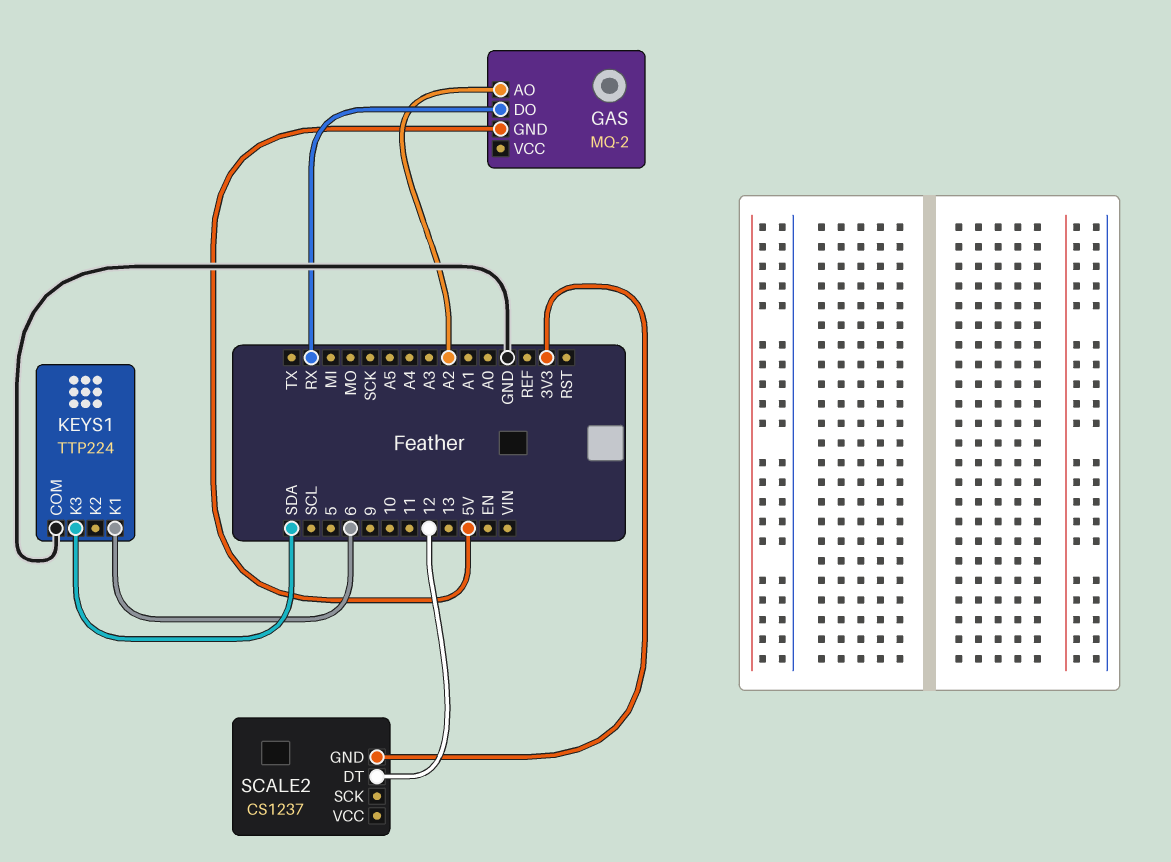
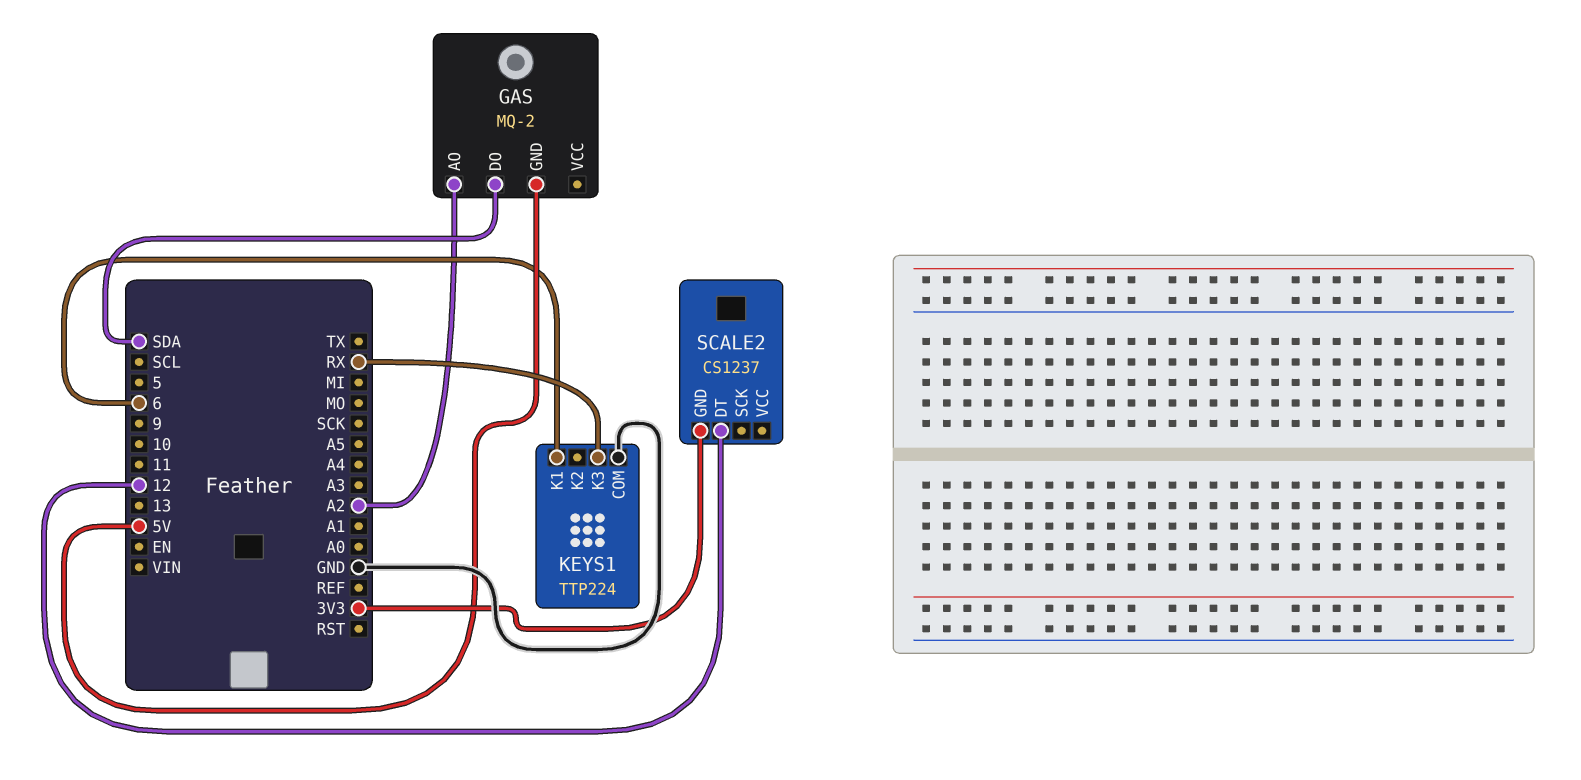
GAS pin DO: RX -> SDA
KEYS1 pin K3: SDA -> RX

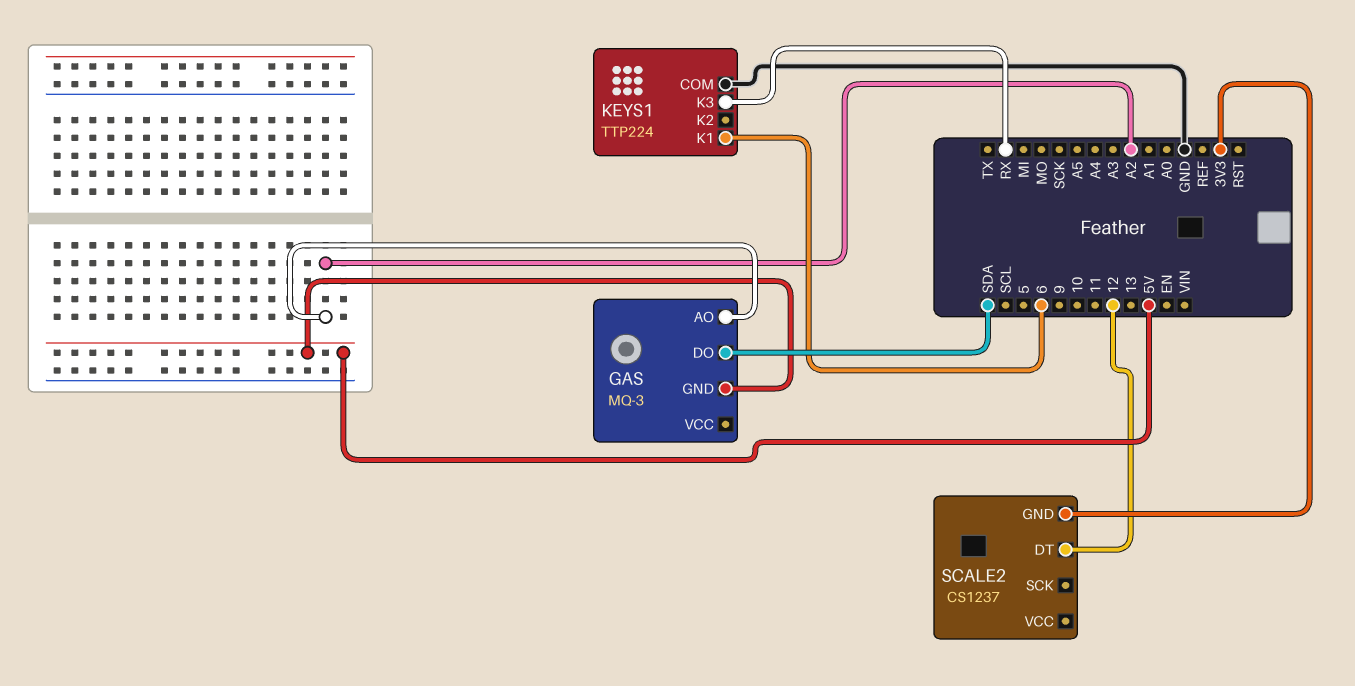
GAS: MQ-2 -> MQ-3

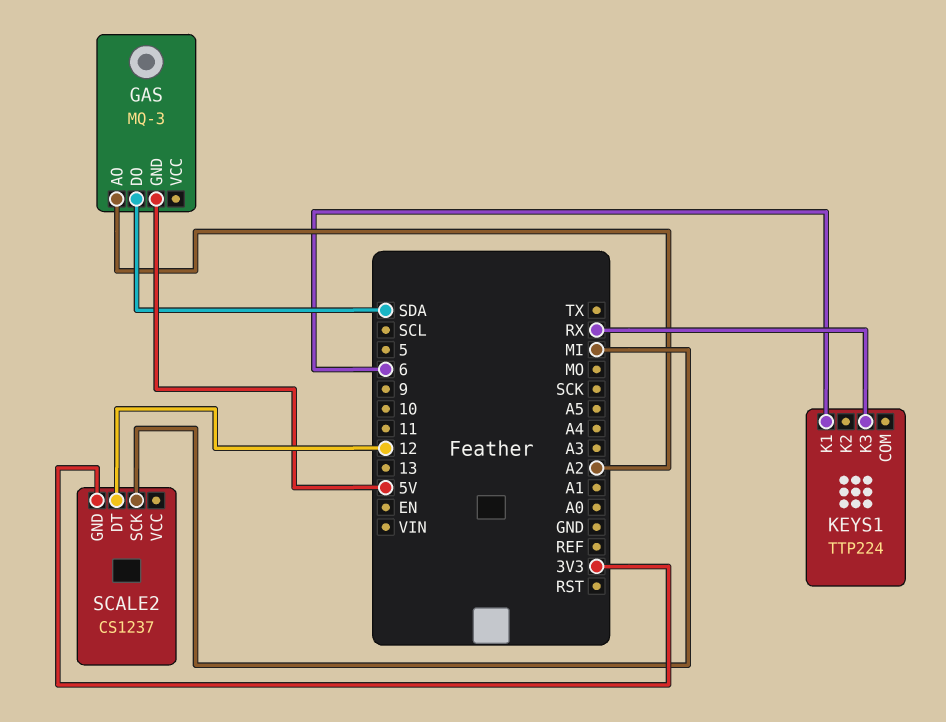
KEYS1 pin COM: GND -> none
SCALE2 pin SCK: none -> MI

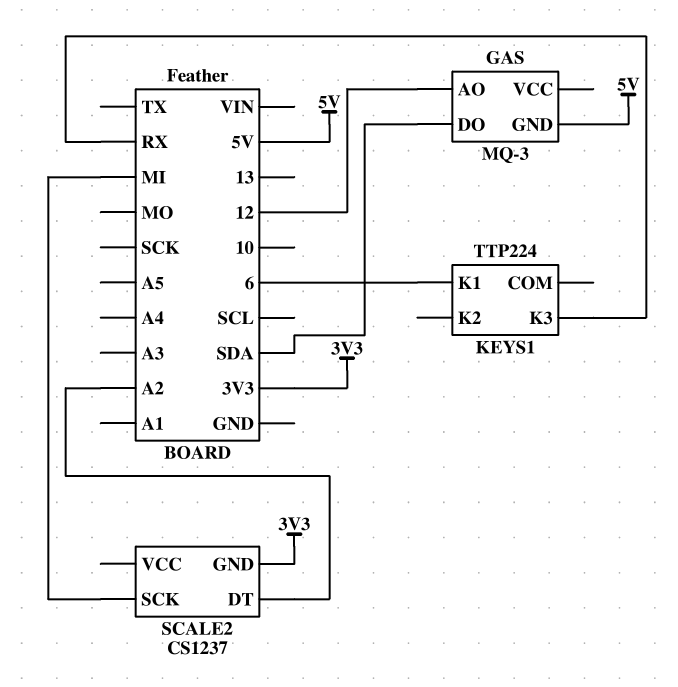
GAS pin AO: A2 -> 12
SCALE2 pin DT: 12 -> A2

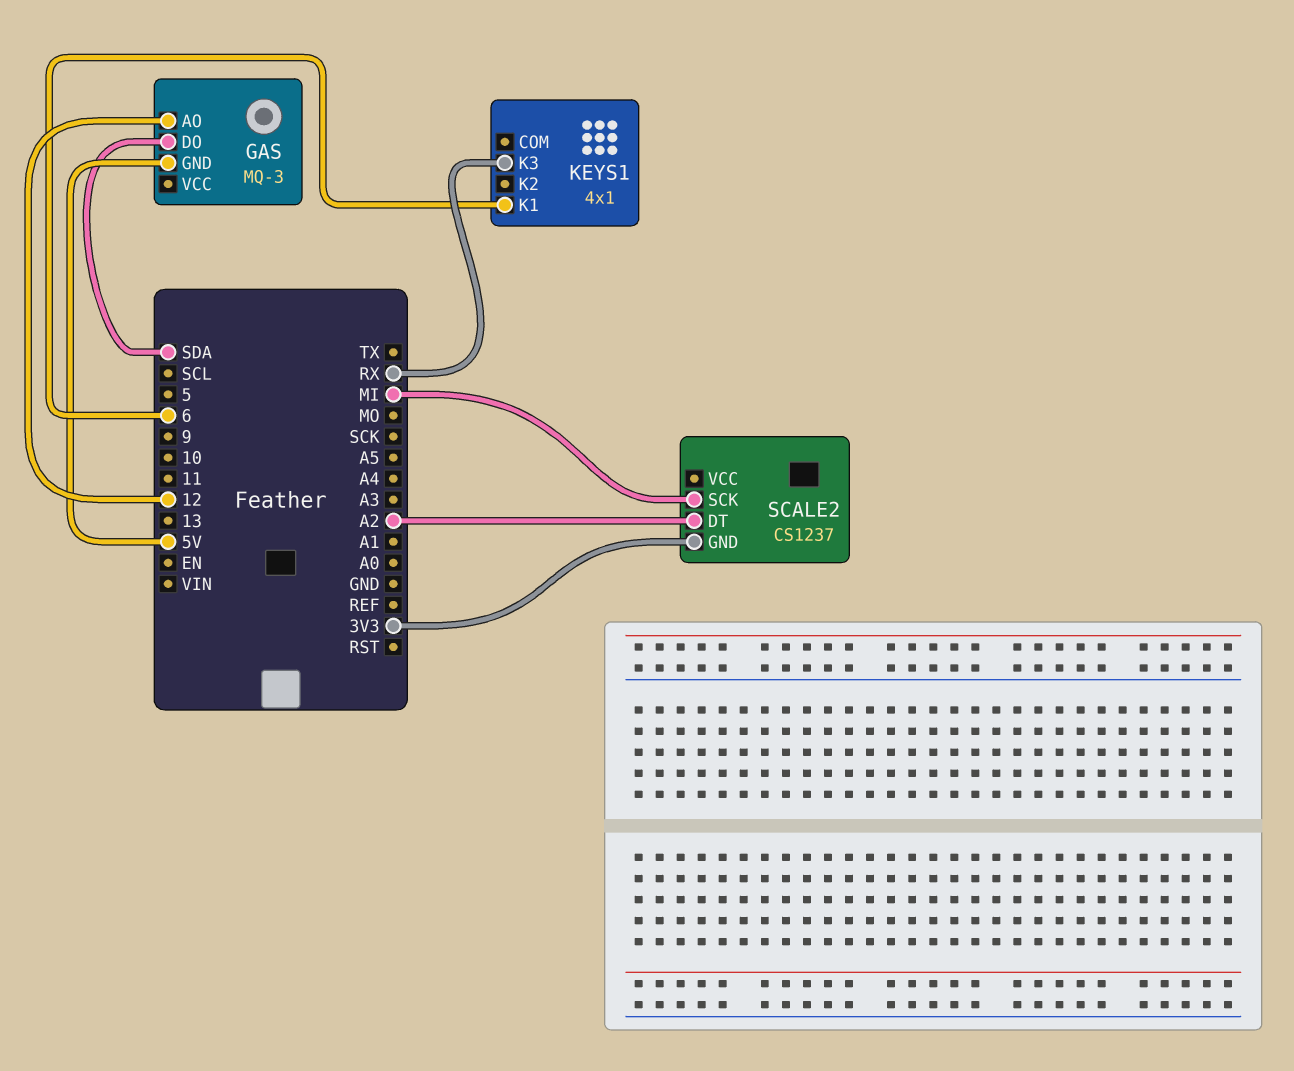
KEYS1: TTP224 -> 4x1

